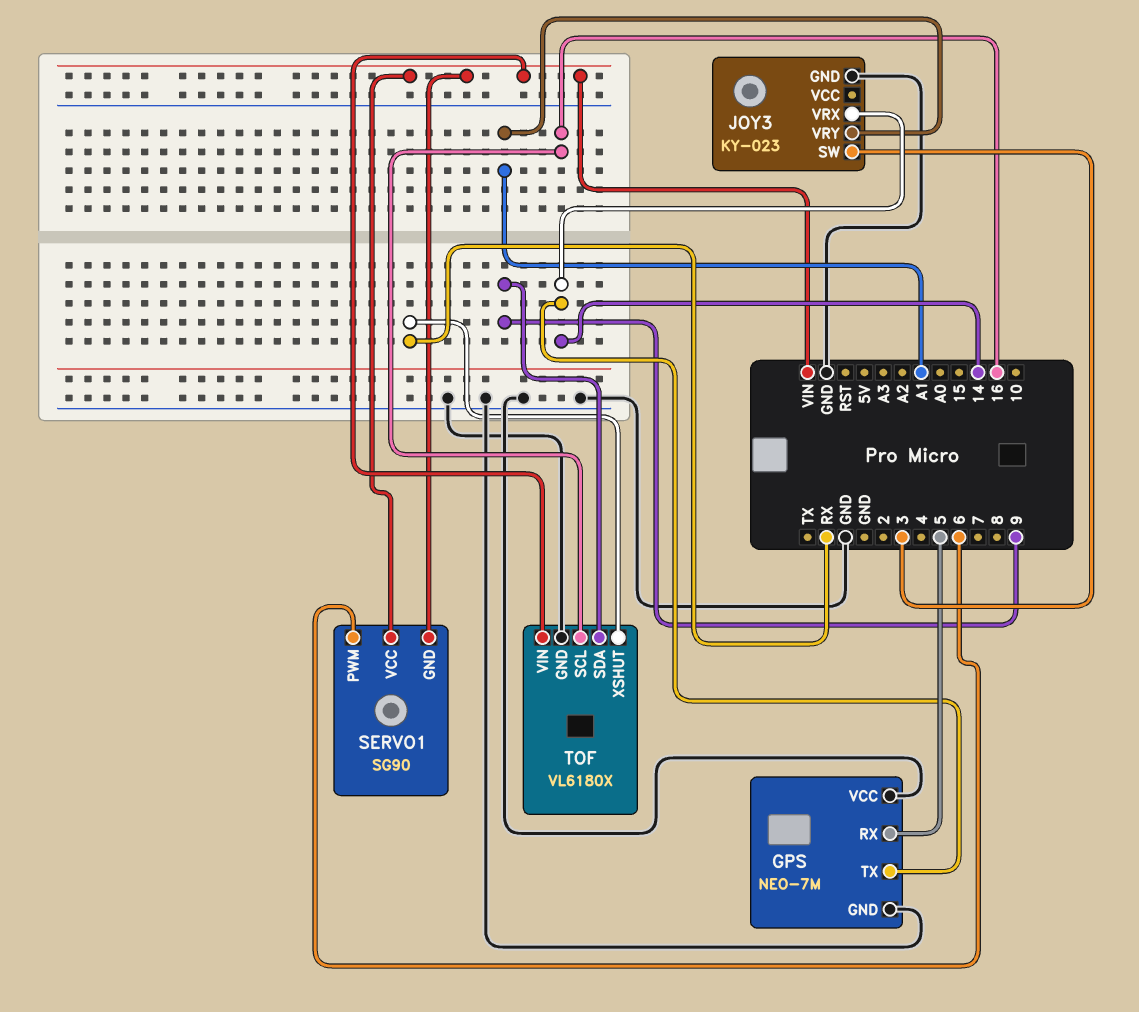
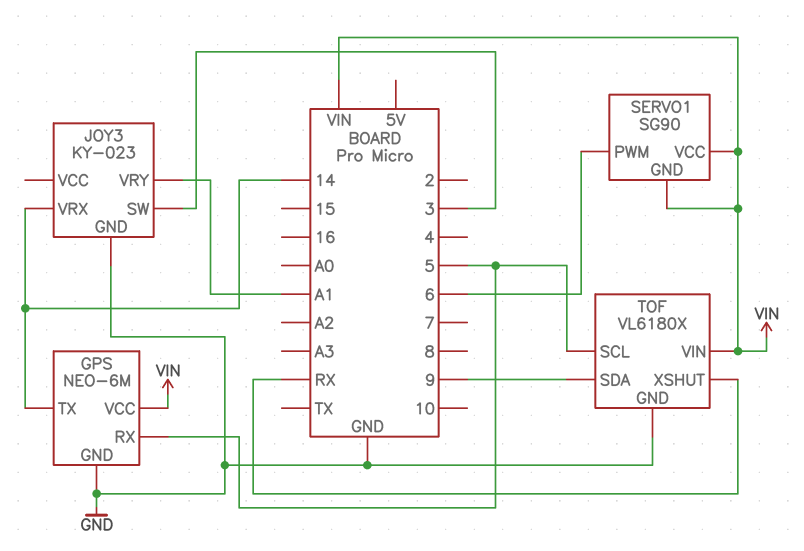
GPS: NEO-7M -> NEO-6M
GPS pin VCC: GND -> VIN
TOF pin SCL: 16 -> 5

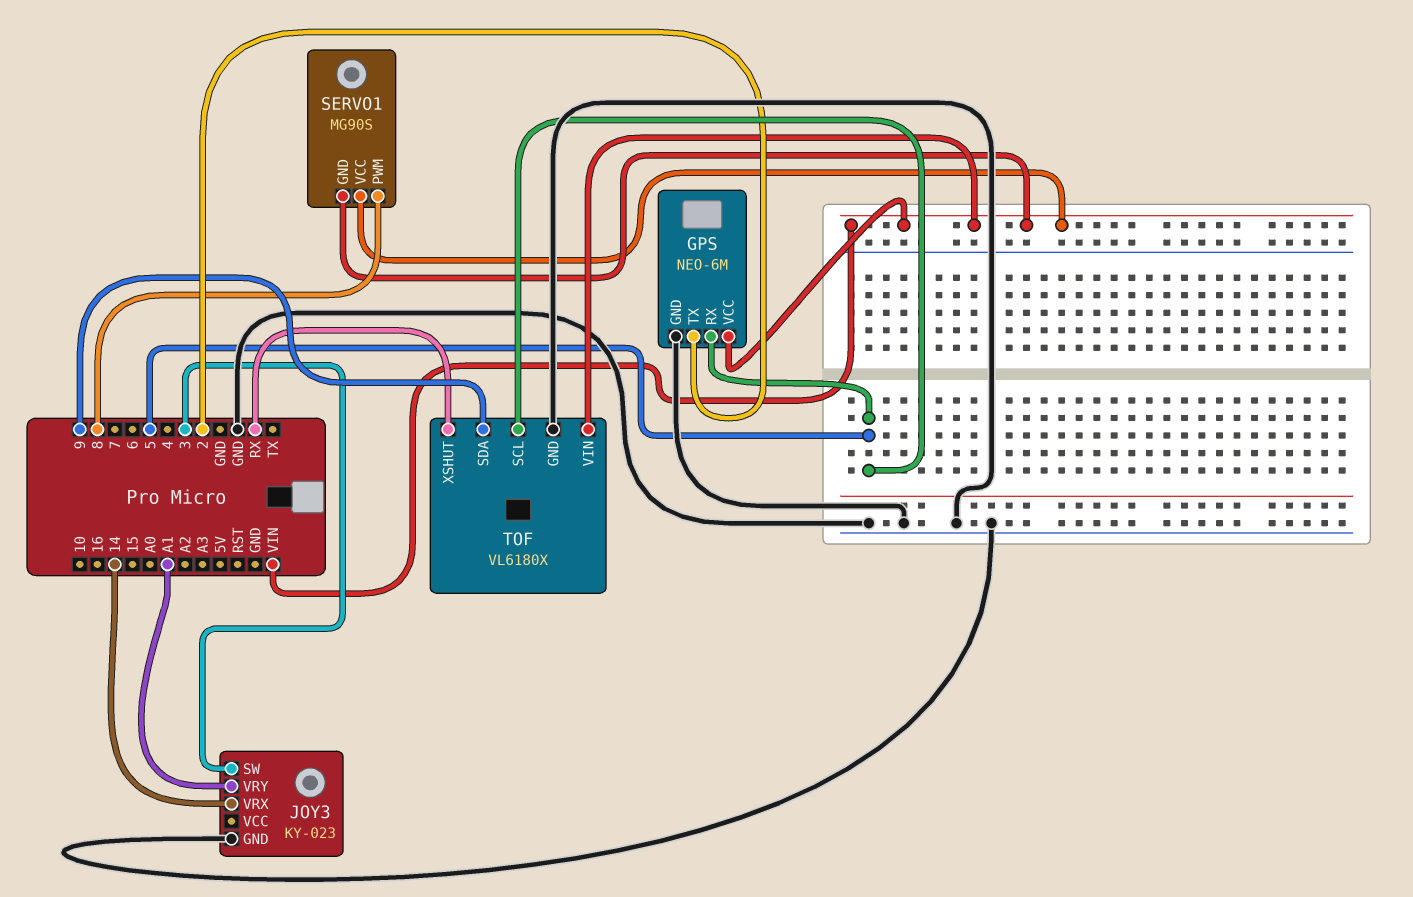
GPS pin TX: 14 -> 2
SERVO1: SG90 -> MG90S
SERVO1 pin PWM: 6 -> 8

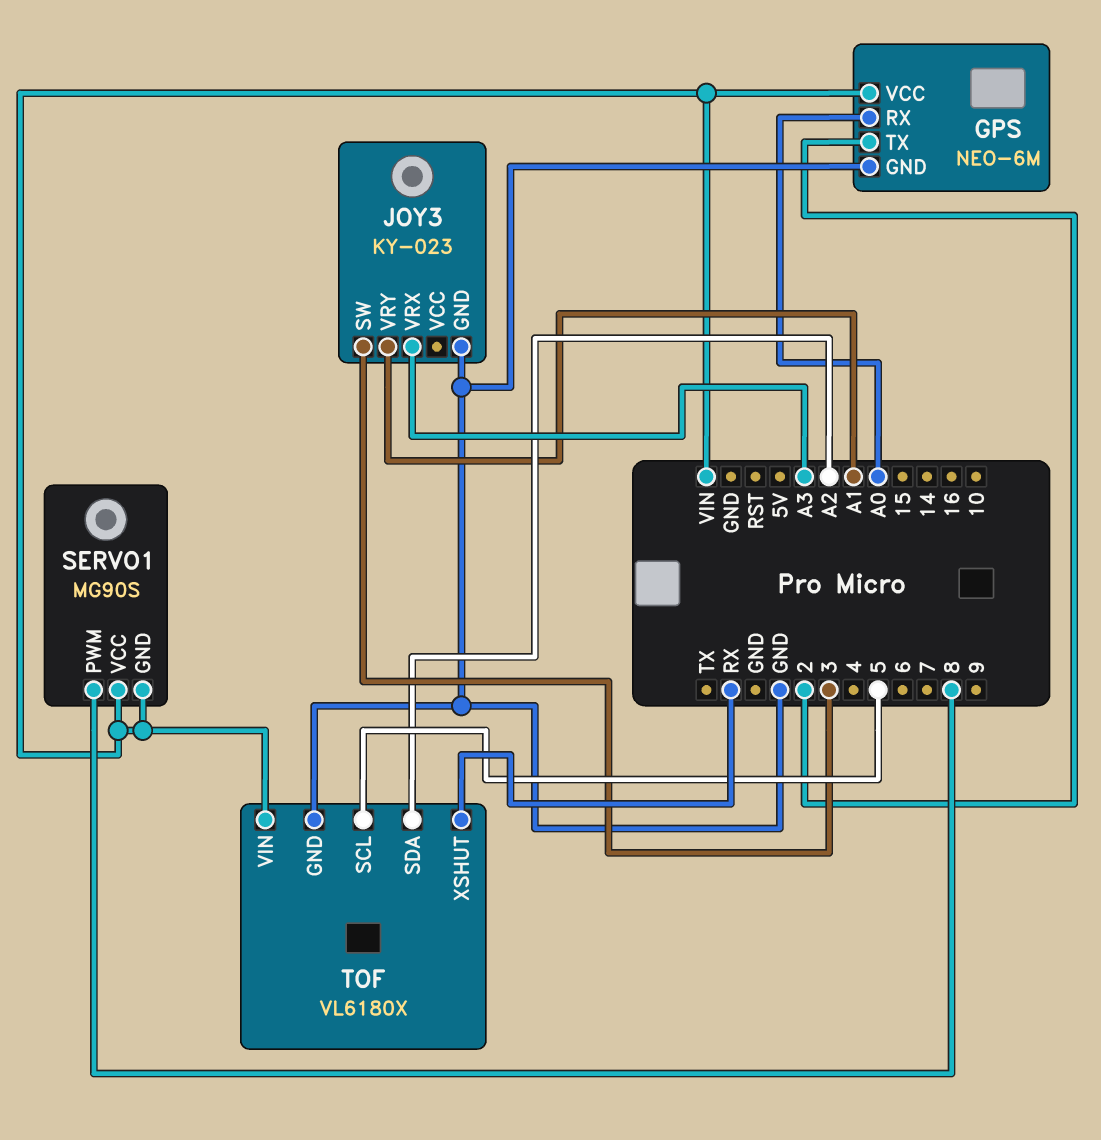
GPS pin RX: 5 -> A0
JOY3 pin VRX: 14 -> A3
TOF pin SDA: 9 -> A2

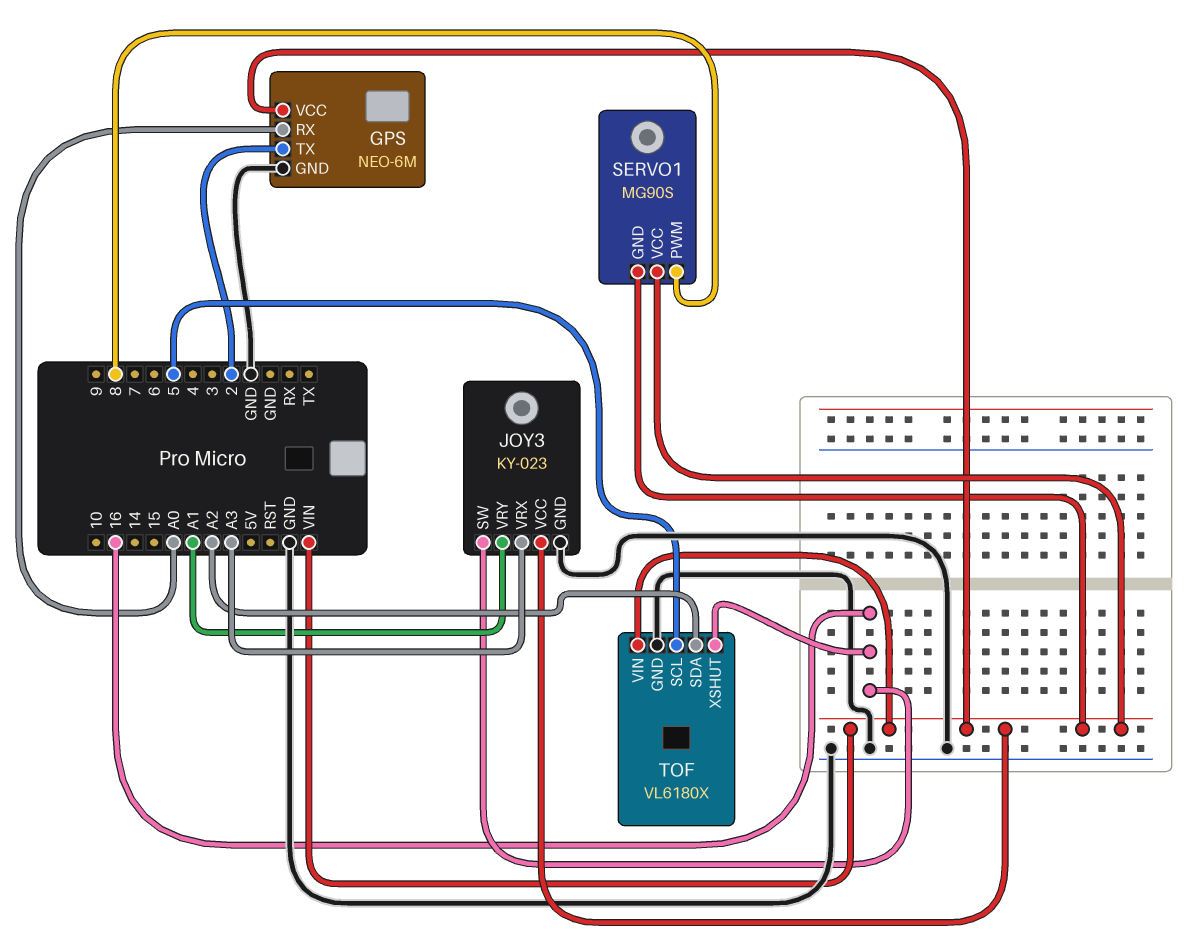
JOY3 pin SW: 3 -> 16
JOY3 pin VCC: none -> VIN
TOF pin XSHUT: RX -> 16

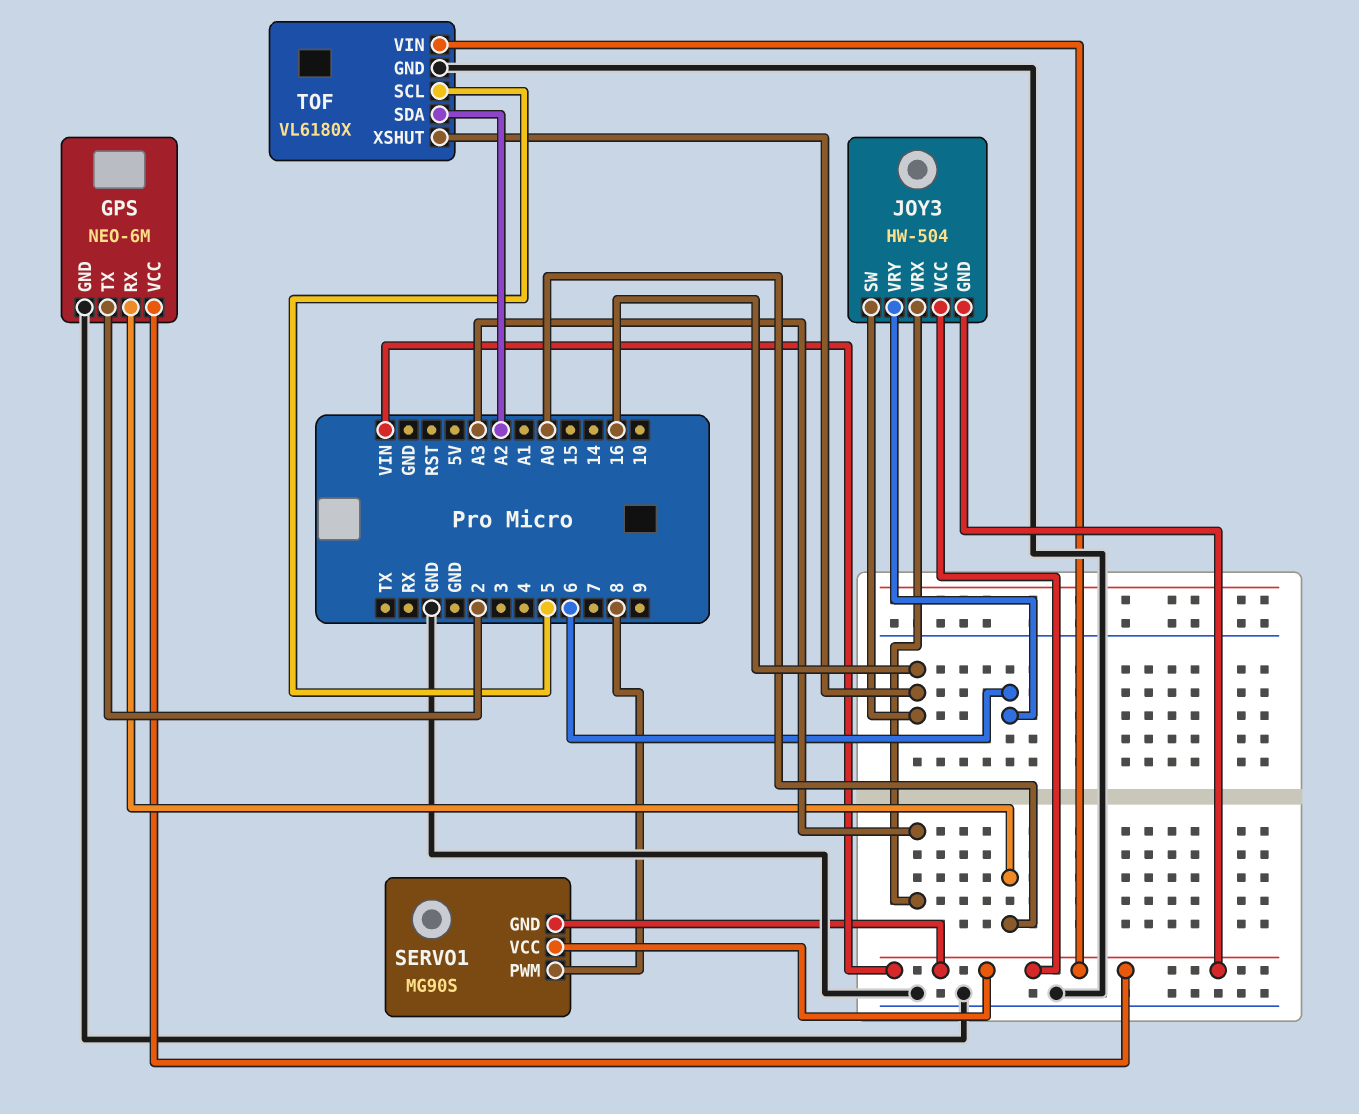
JOY3: KY-023 -> HW-504
JOY3 pin GND: GND -> VIN
JOY3 pin VRY: A1 -> 6

